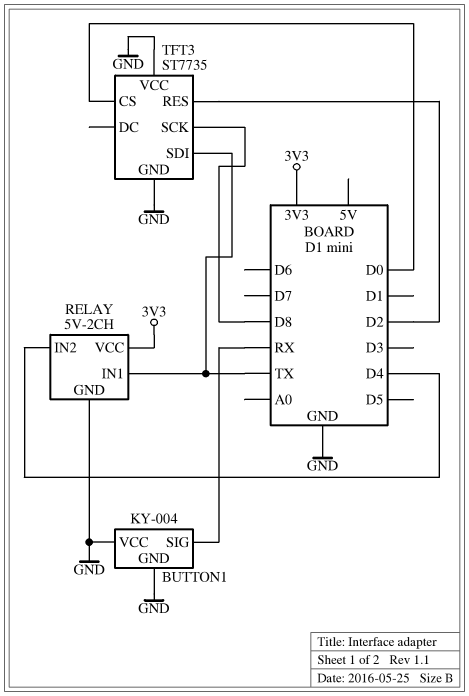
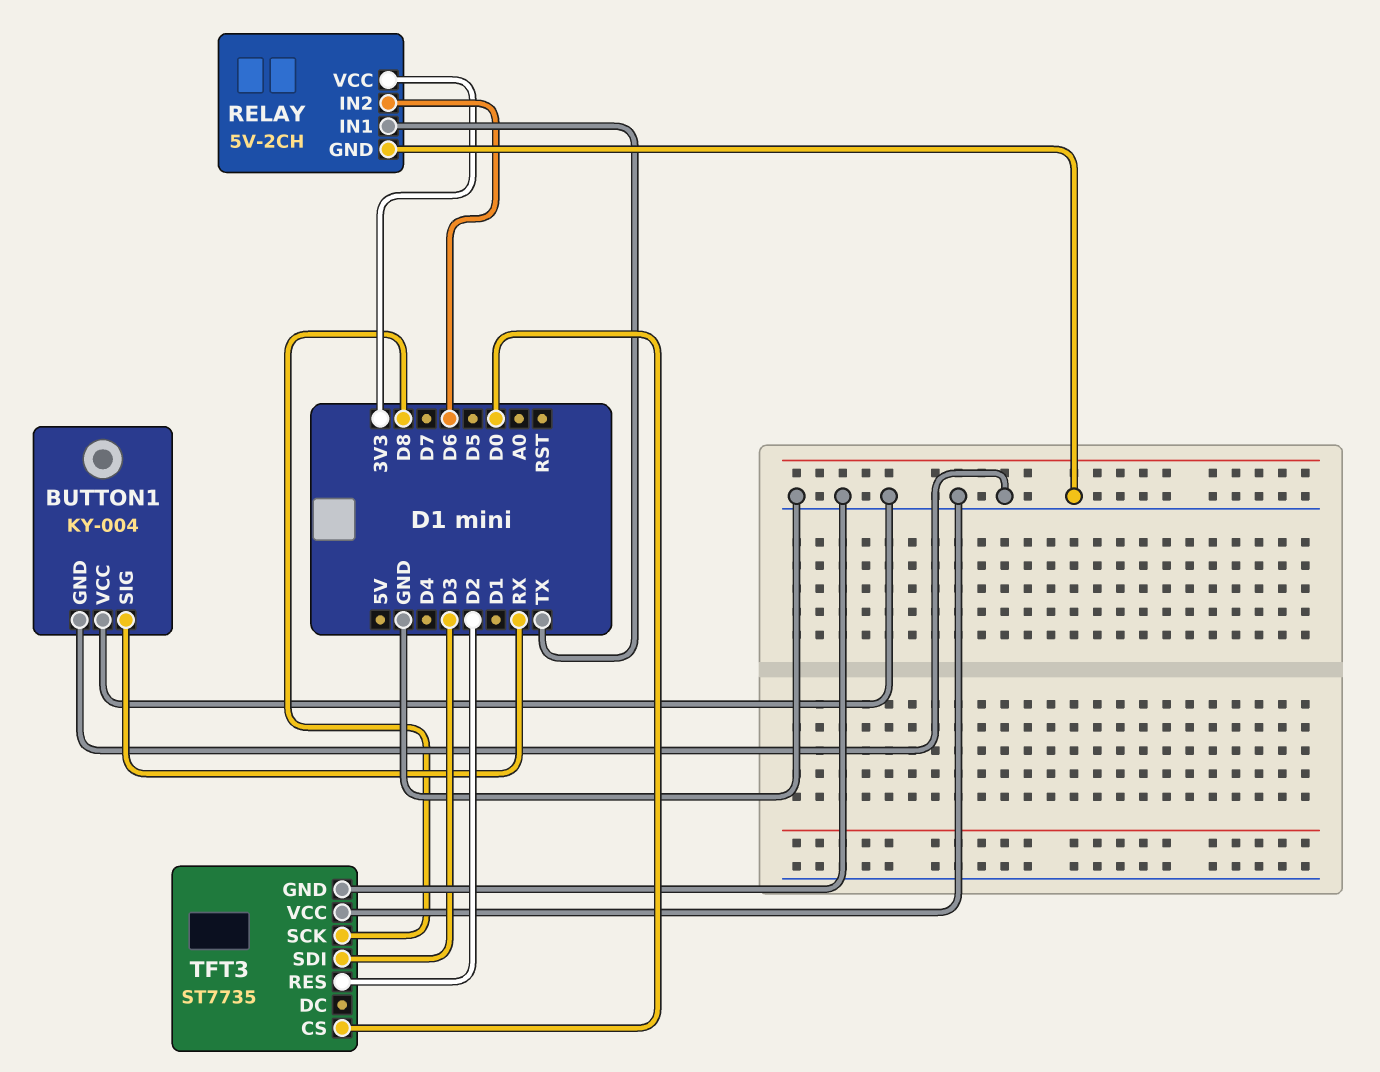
RELAY pin IN2: D4 -> D6
TFT3 pin SDI: TX -> D3

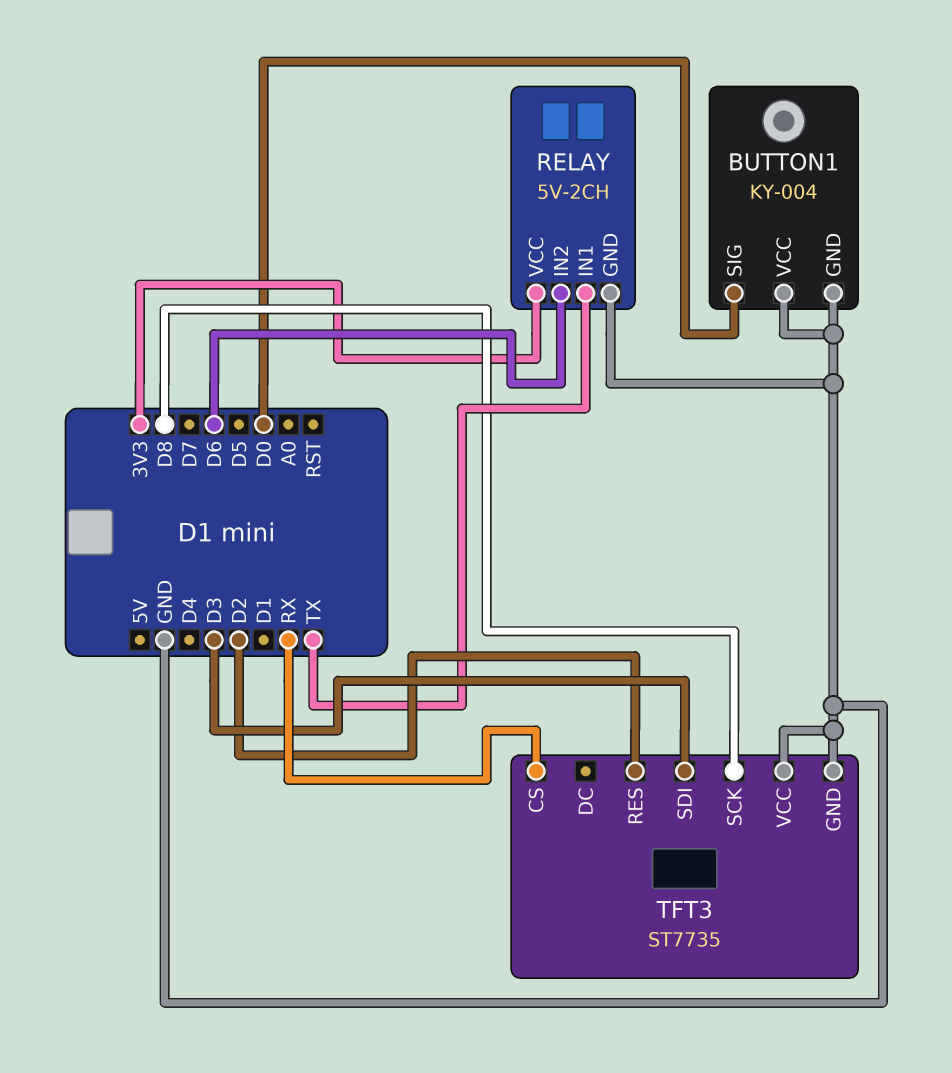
BUTTON1 pin SIG: RX -> D0
TFT3 pin CS: D0 -> RX

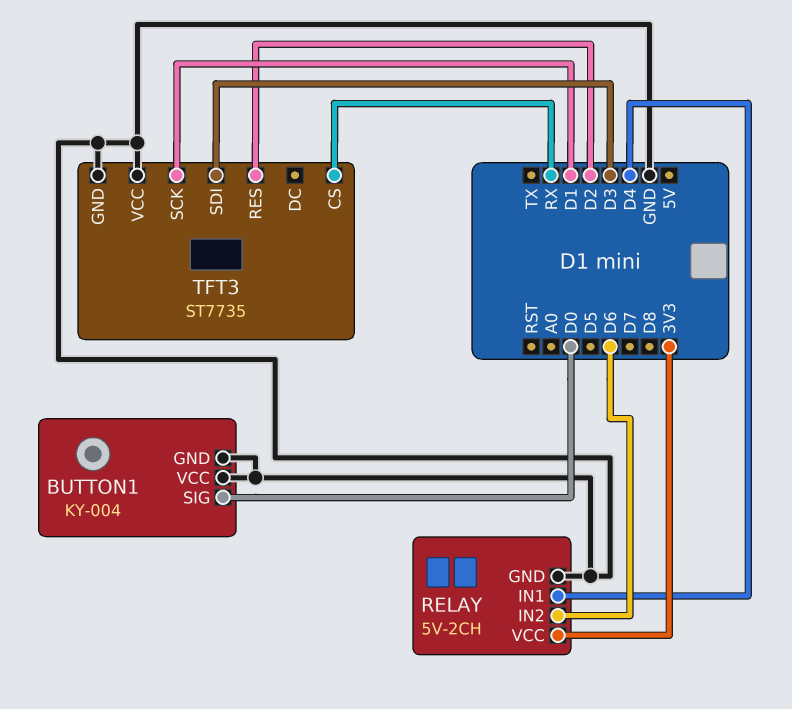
RELAY pin IN1: TX -> D4
TFT3 pin SCK: D8 -> D1

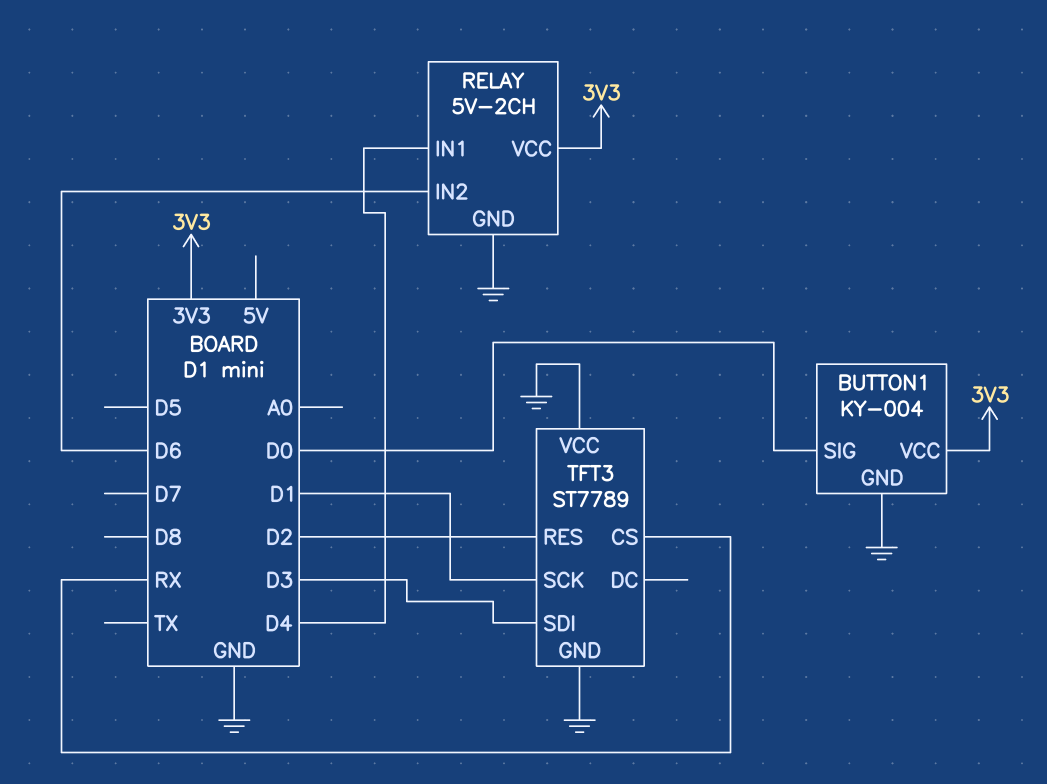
BUTTON1 pin VCC: GND -> 3V3
TFT3: ST7735 -> ST7789

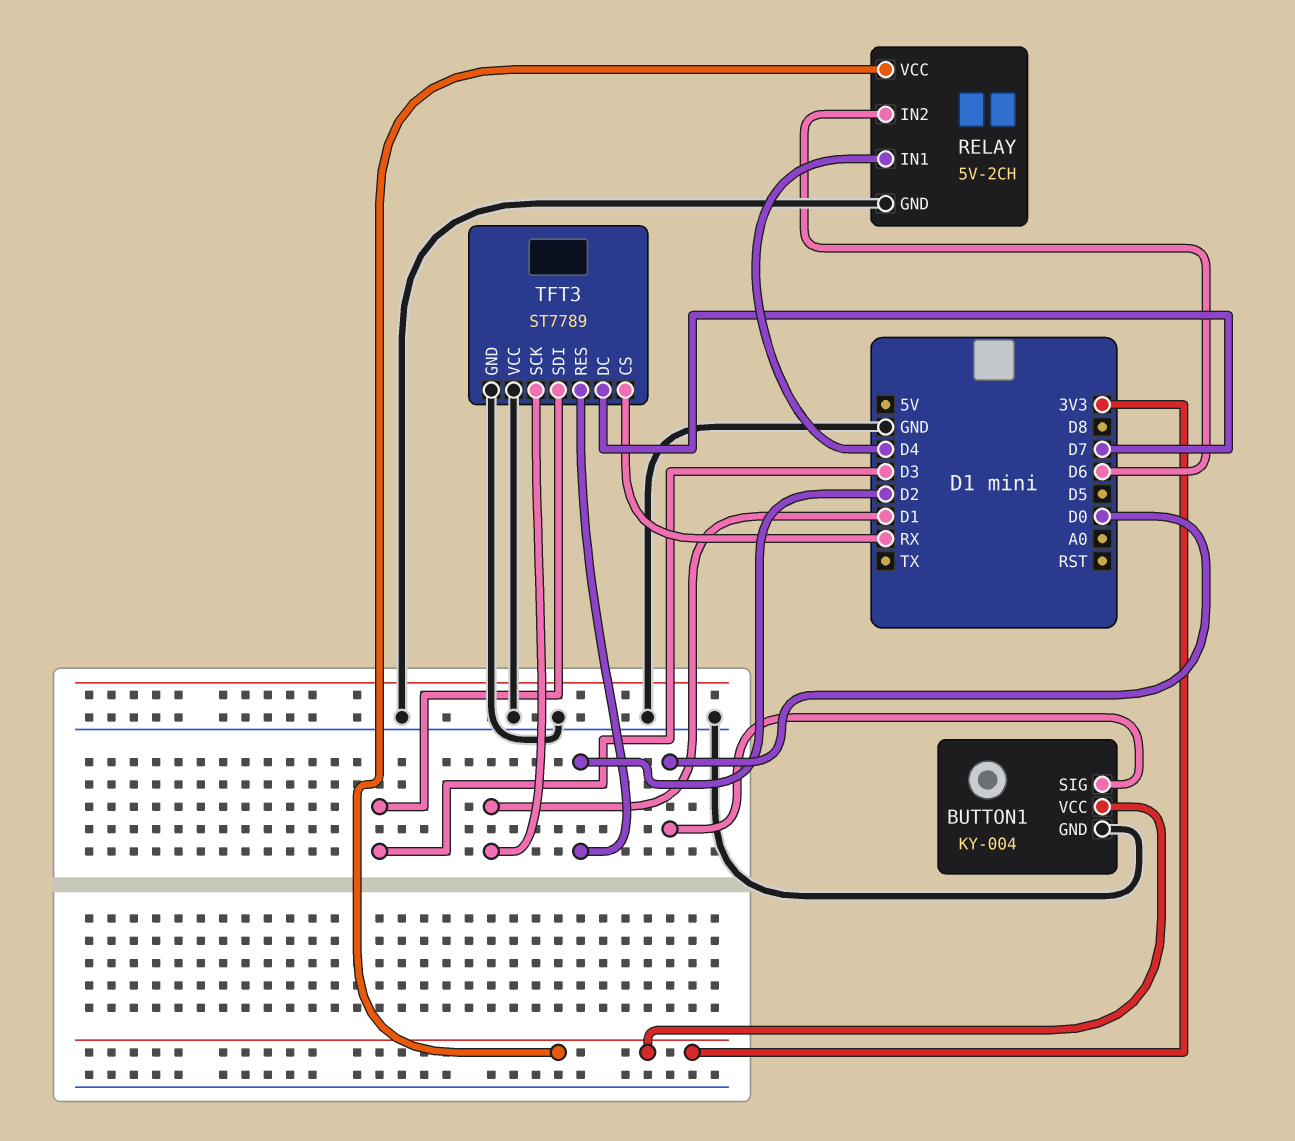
TFT3 pin DC: none -> D7

